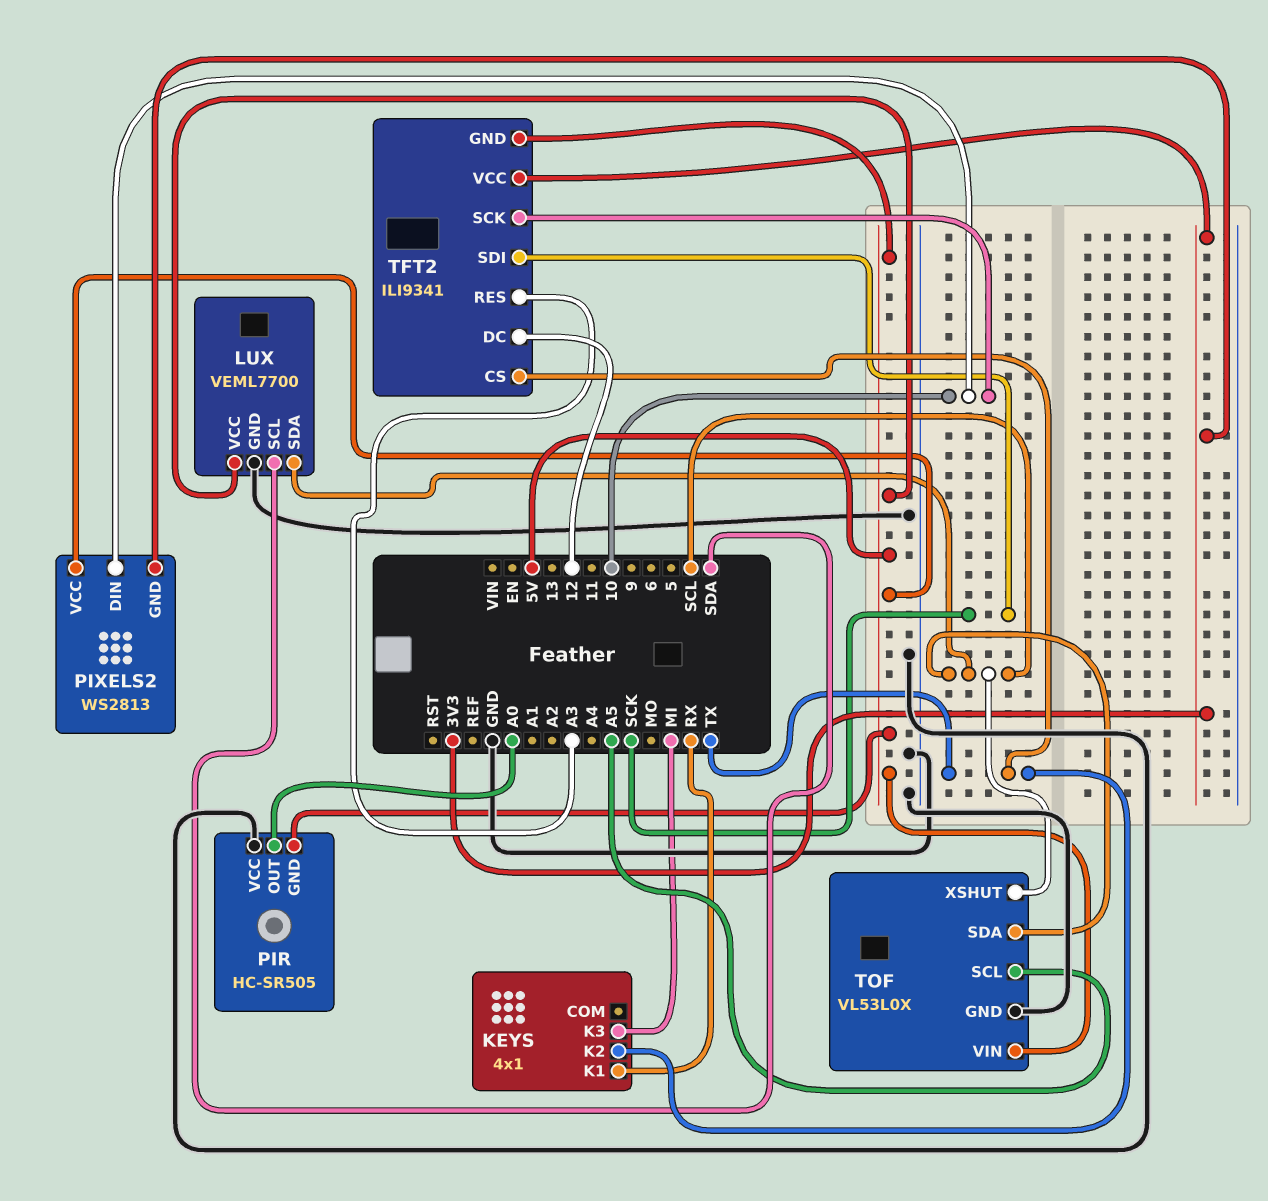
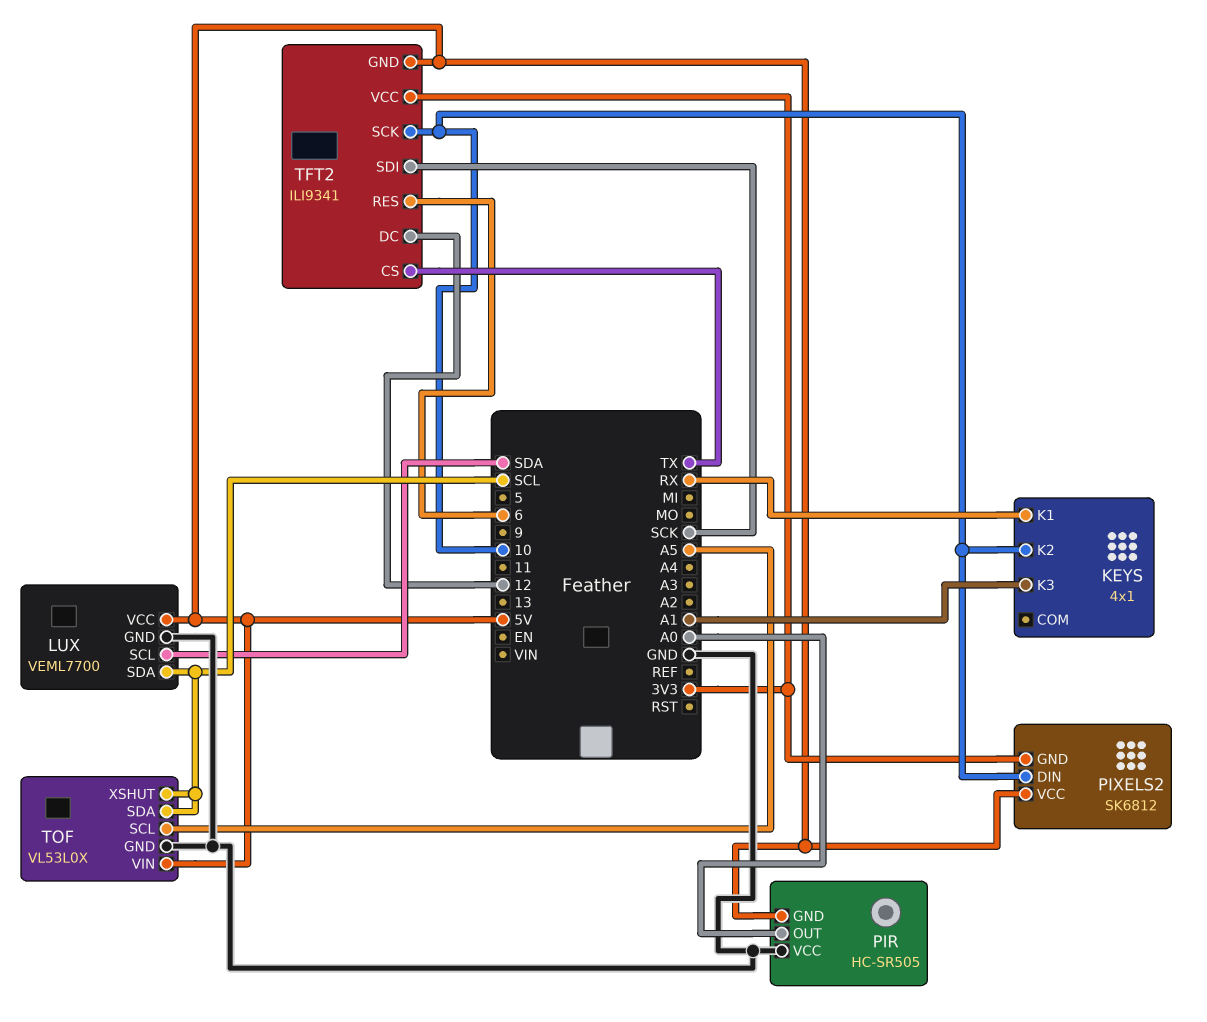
KEYS pin K2: TX -> 10
KEYS pin K3: MI -> A1
PIXELS2: WS2813 -> SK6812
TFT2 pin RES: A3 -> 6

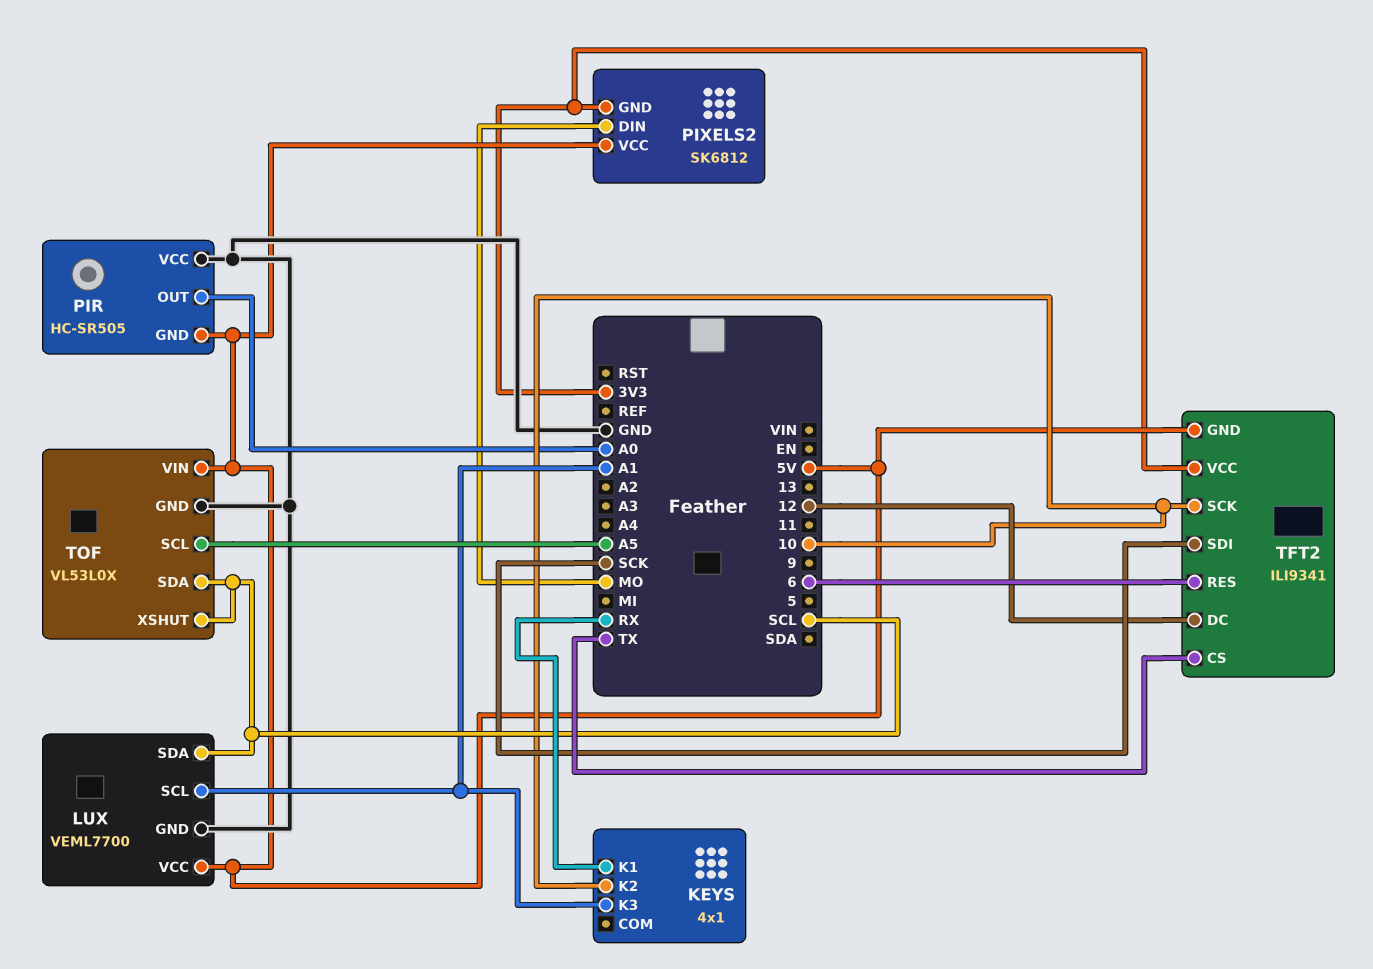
LUX pin SCL: SDA -> A1
PIXELS2 pin DIN: 10 -> MO

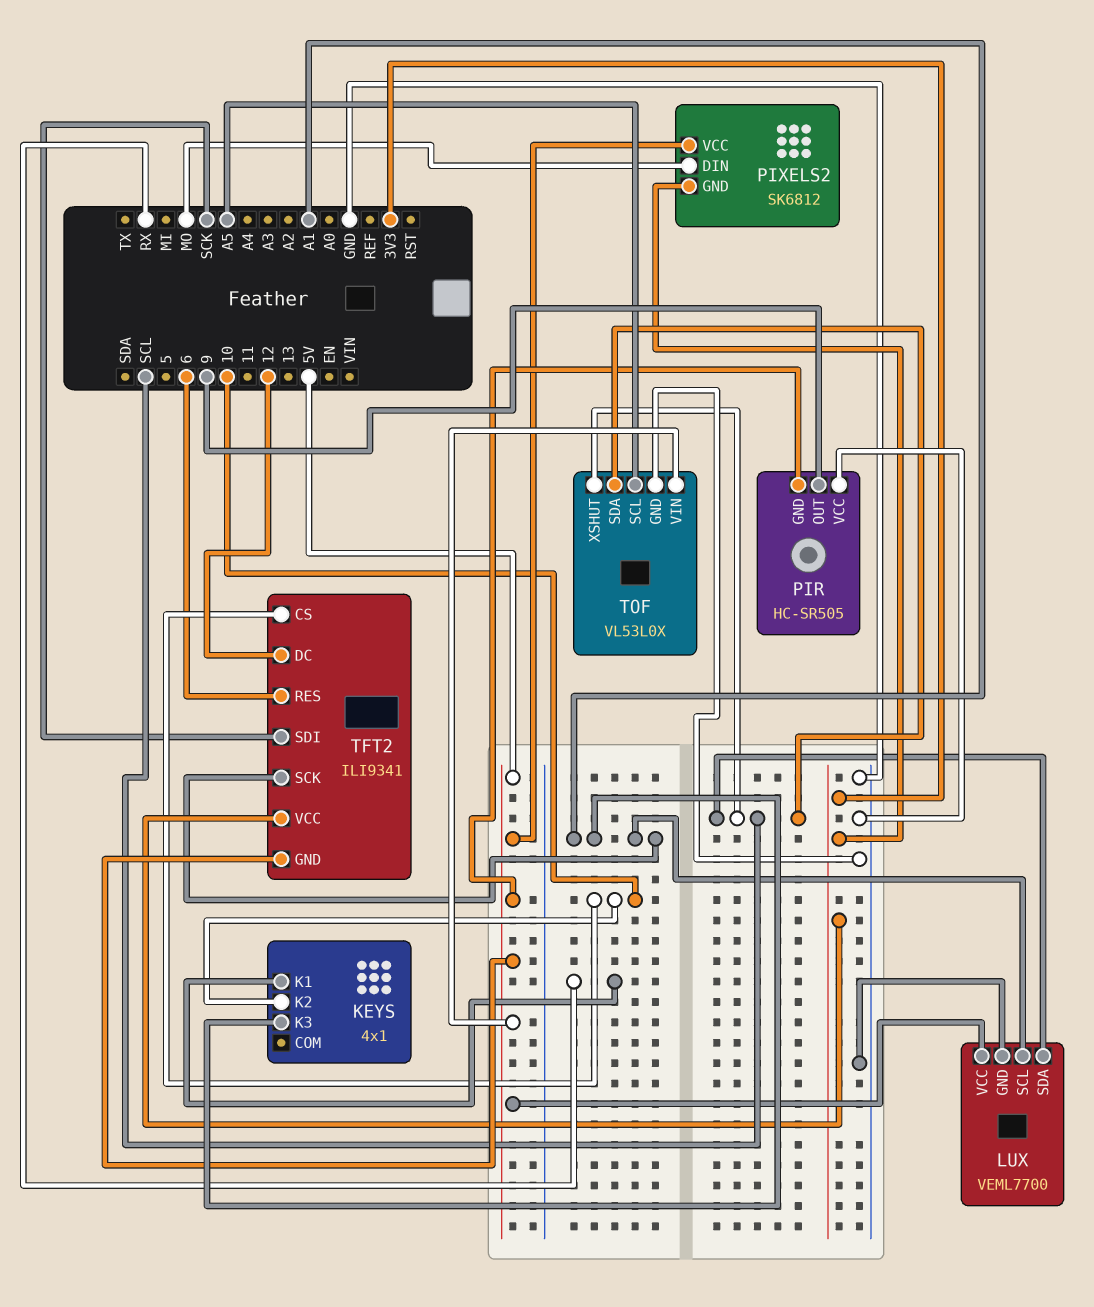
PIR pin OUT: A0 -> 9
TFT2 pin CS: TX -> 10
TFT2 pin SCK: 10 -> A1

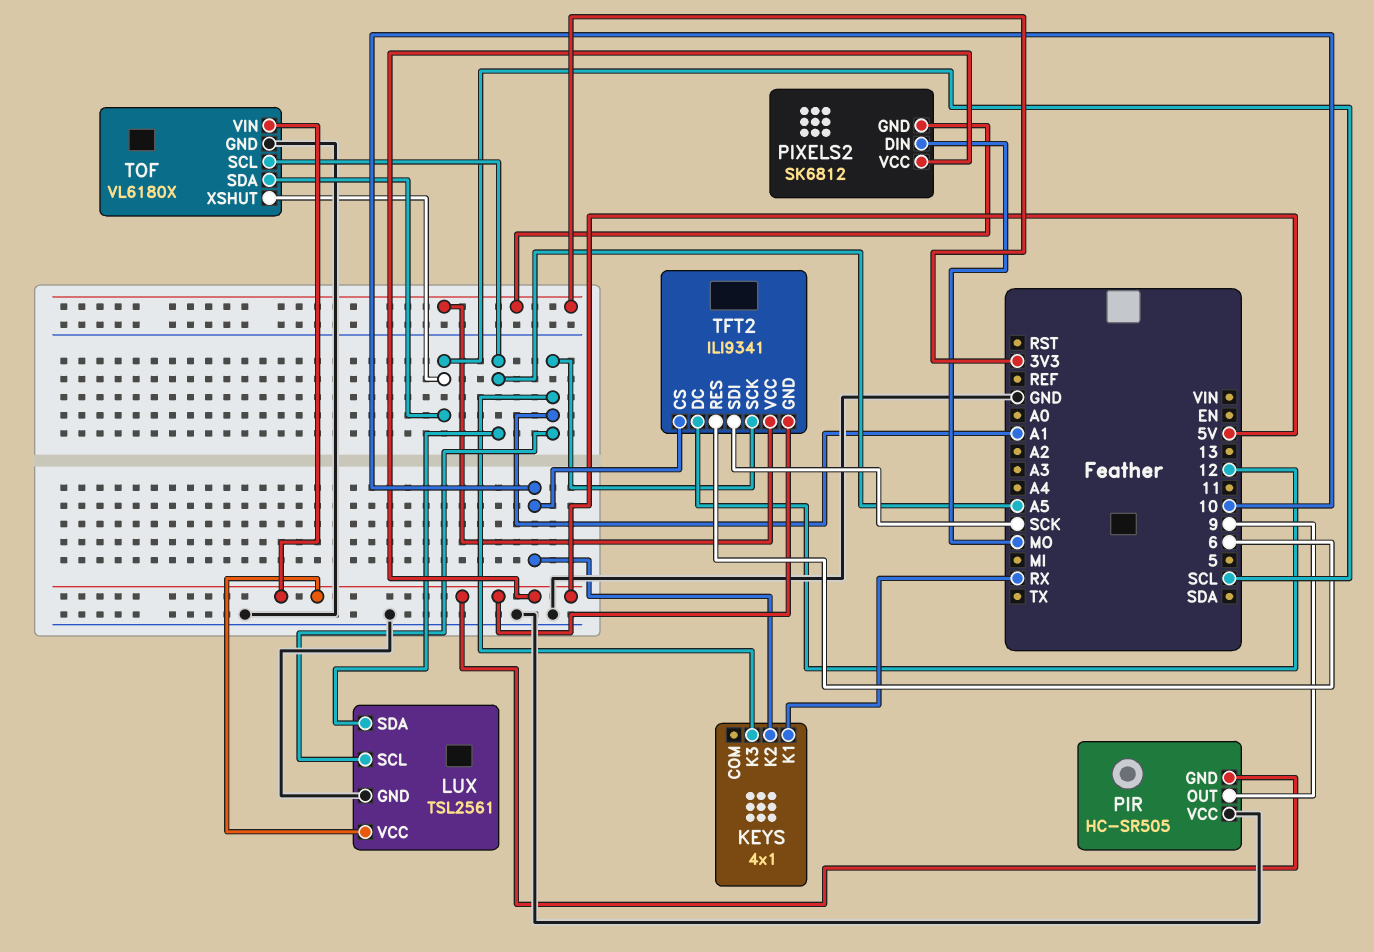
LUX: VEML7700 -> TSL2561
LUX pin SDA: SCL -> A5
TOF: VL53L0X -> VL6180X

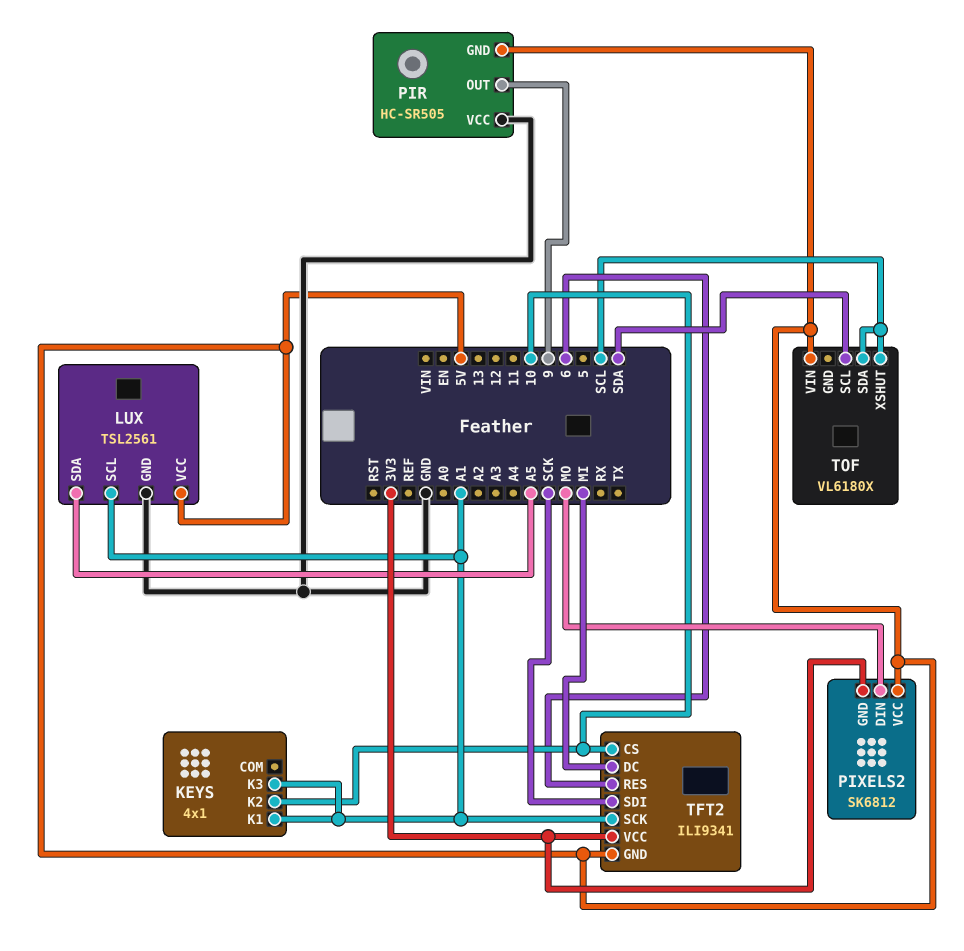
KEYS pin K1: RX -> A1
TFT2 pin DC: 12 -> MI
TOF pin GND: GND -> none
TOF pin SCL: A5 -> SDA

